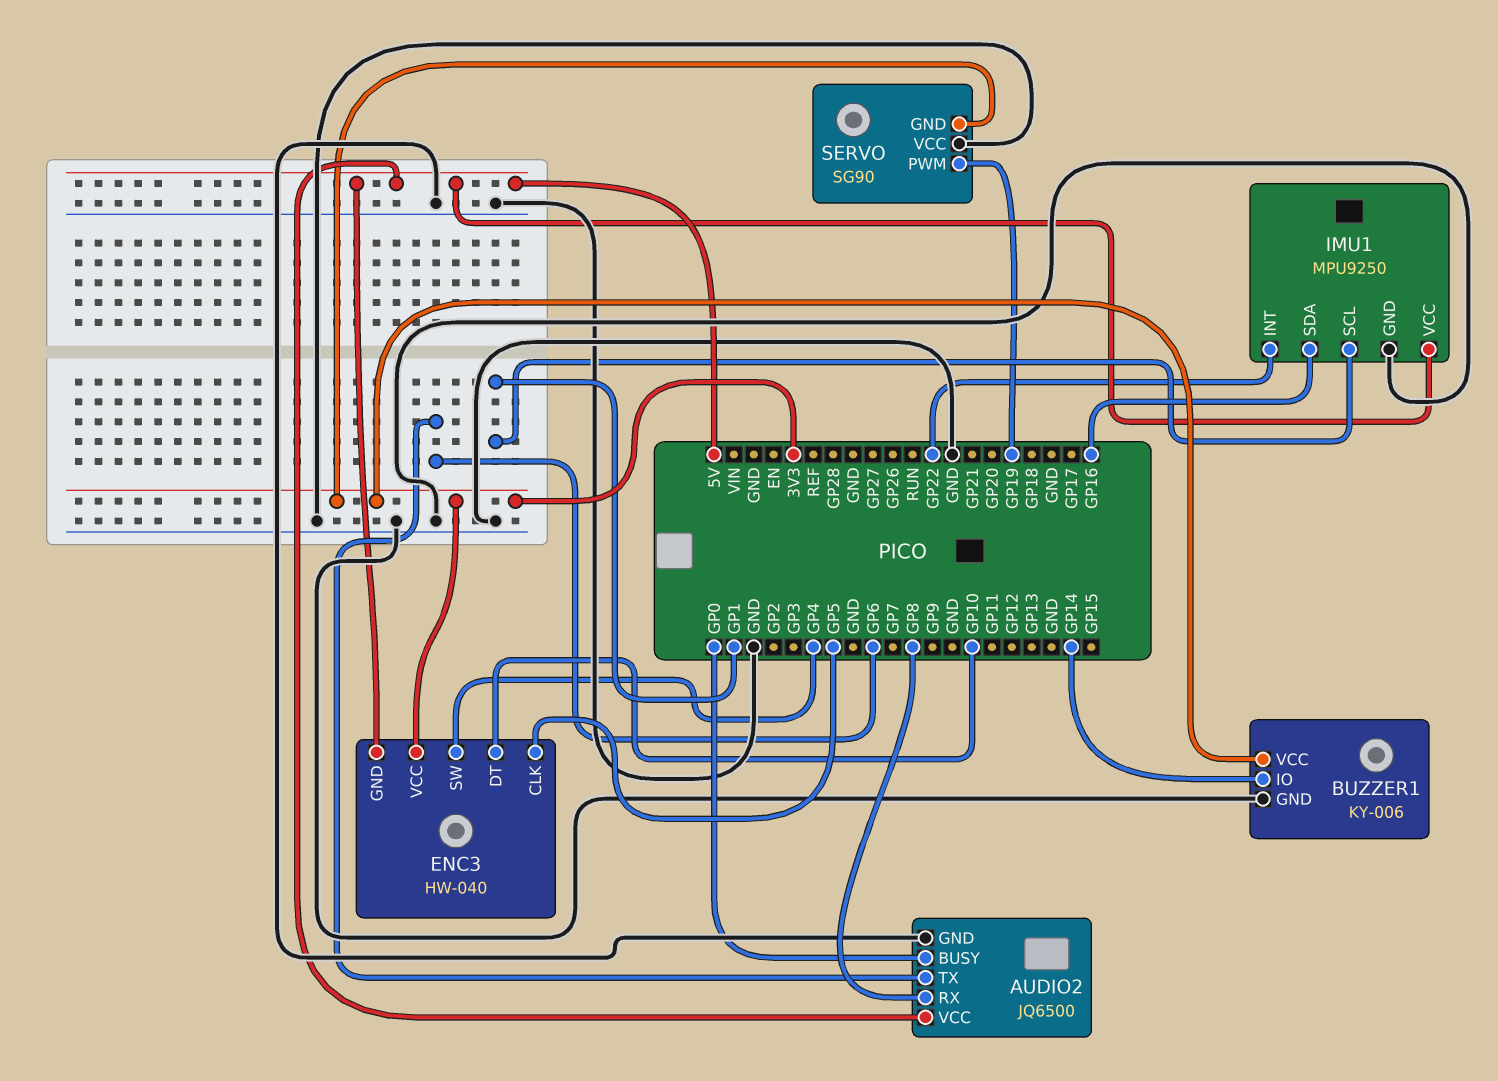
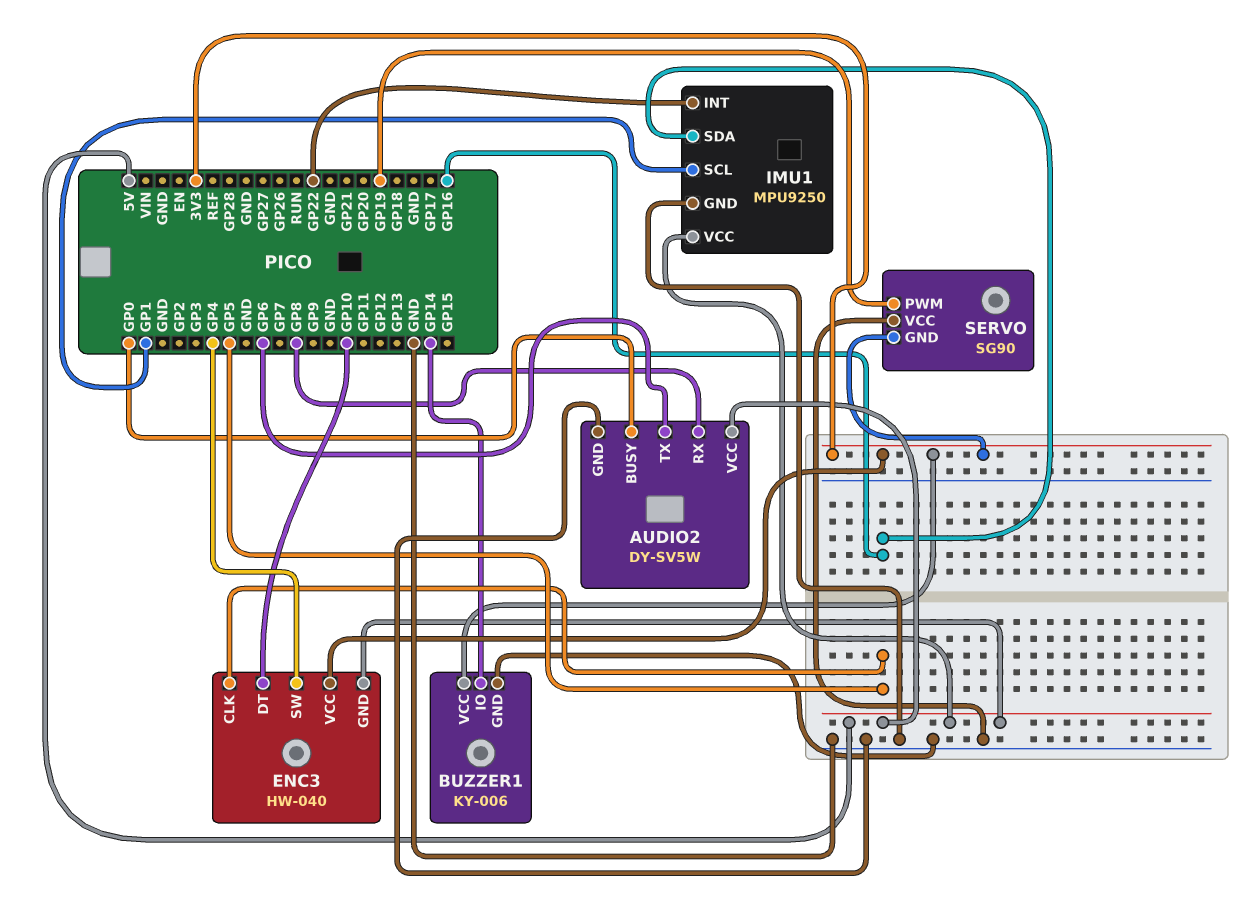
AUDIO2: JQ6500 -> DY-SV5W

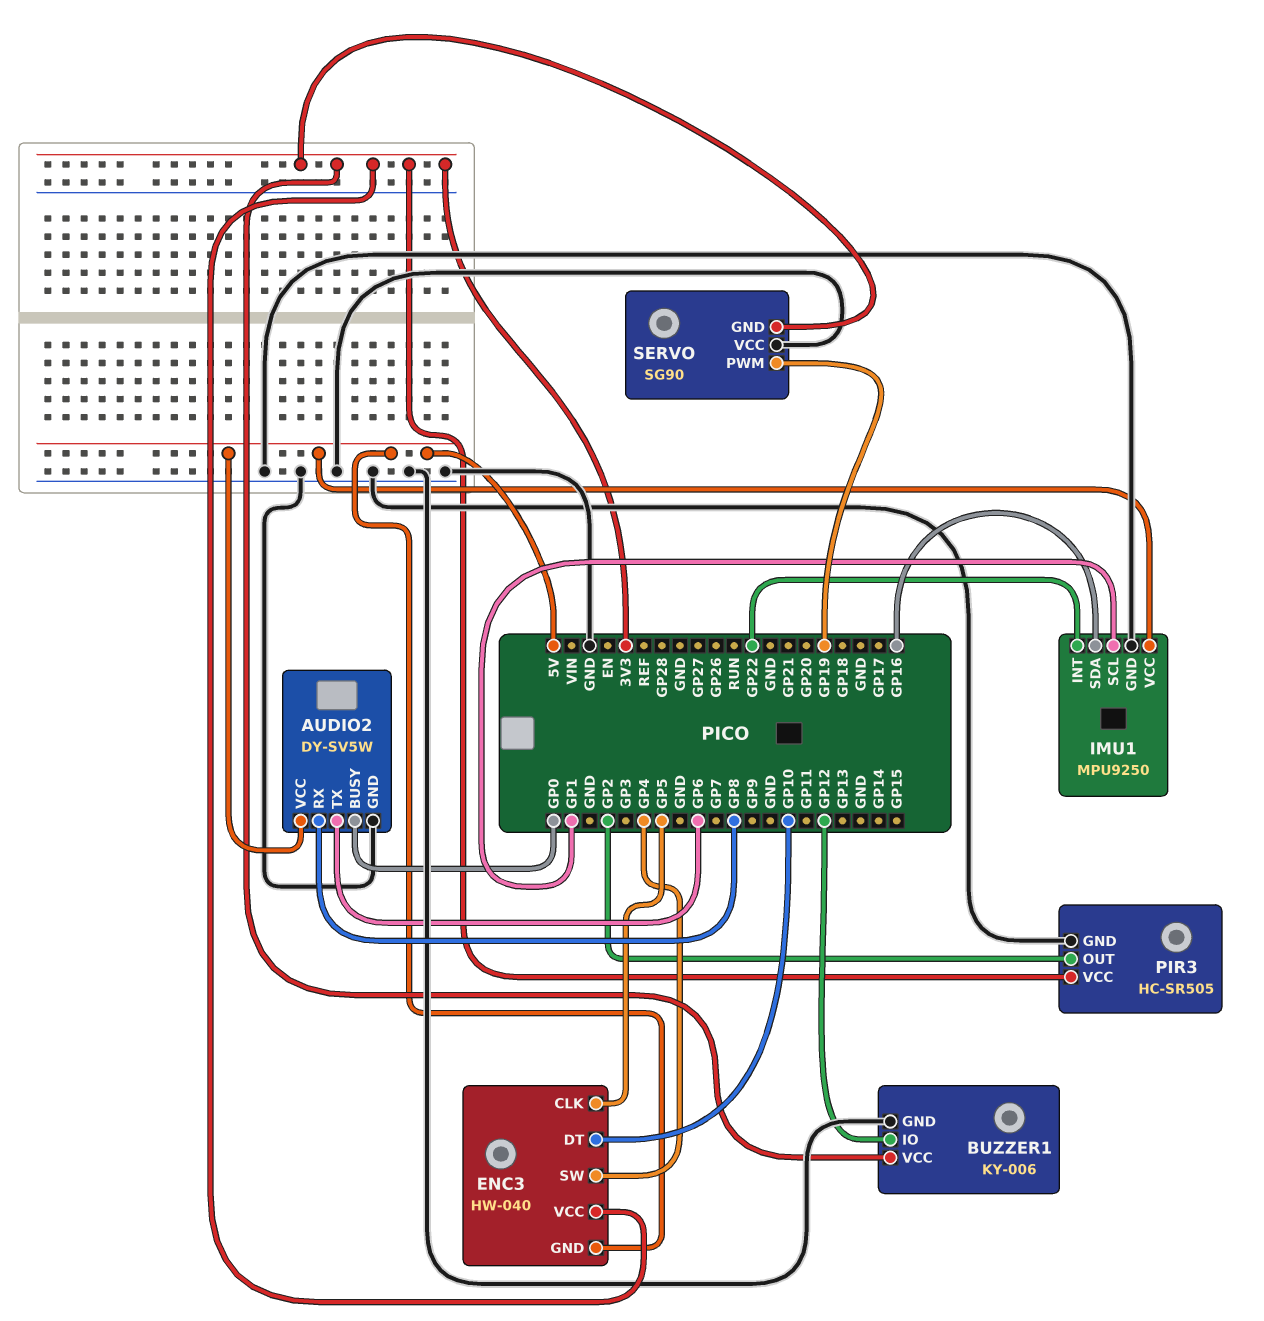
BUZZER1 pin IO: GP14 -> GP12
PIR3: none -> HC-SR505
PIR3 pin GND: none -> GND
PIR3 pin OUT: none -> GP2
PIR3 pin VCC: none -> 3V3

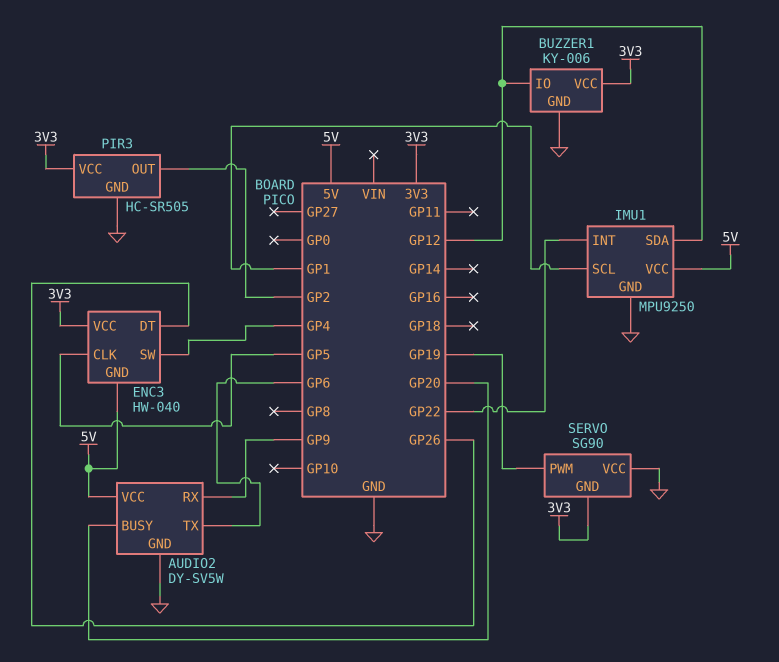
AUDIO2 pin BUSY: GP0 -> GP20
AUDIO2 pin RX: GP8 -> GP9
ENC3 pin DT: GP10 -> GP26
IMU1 pin SDA: GP16 -> GP12

